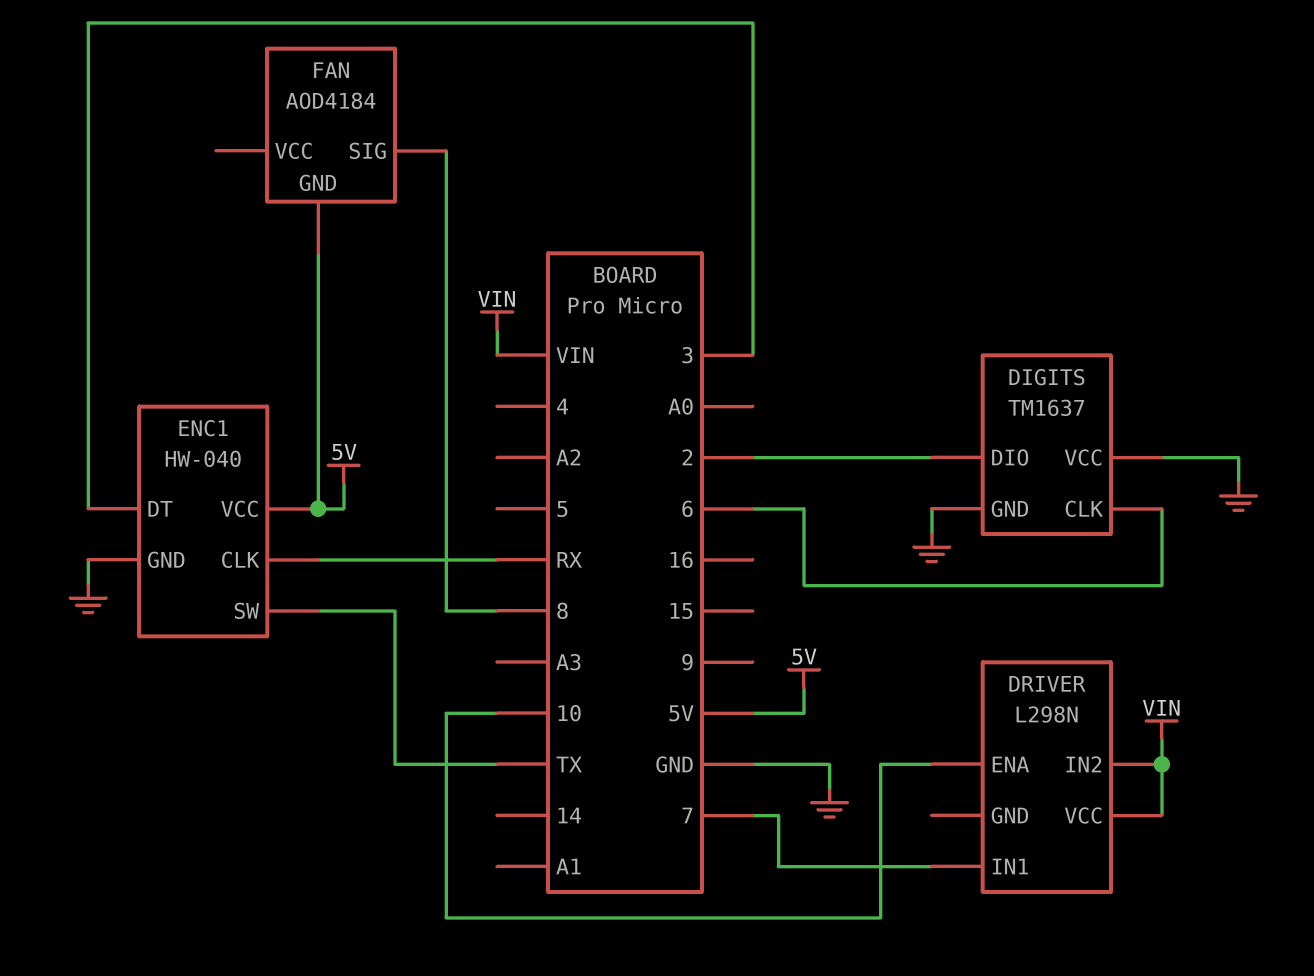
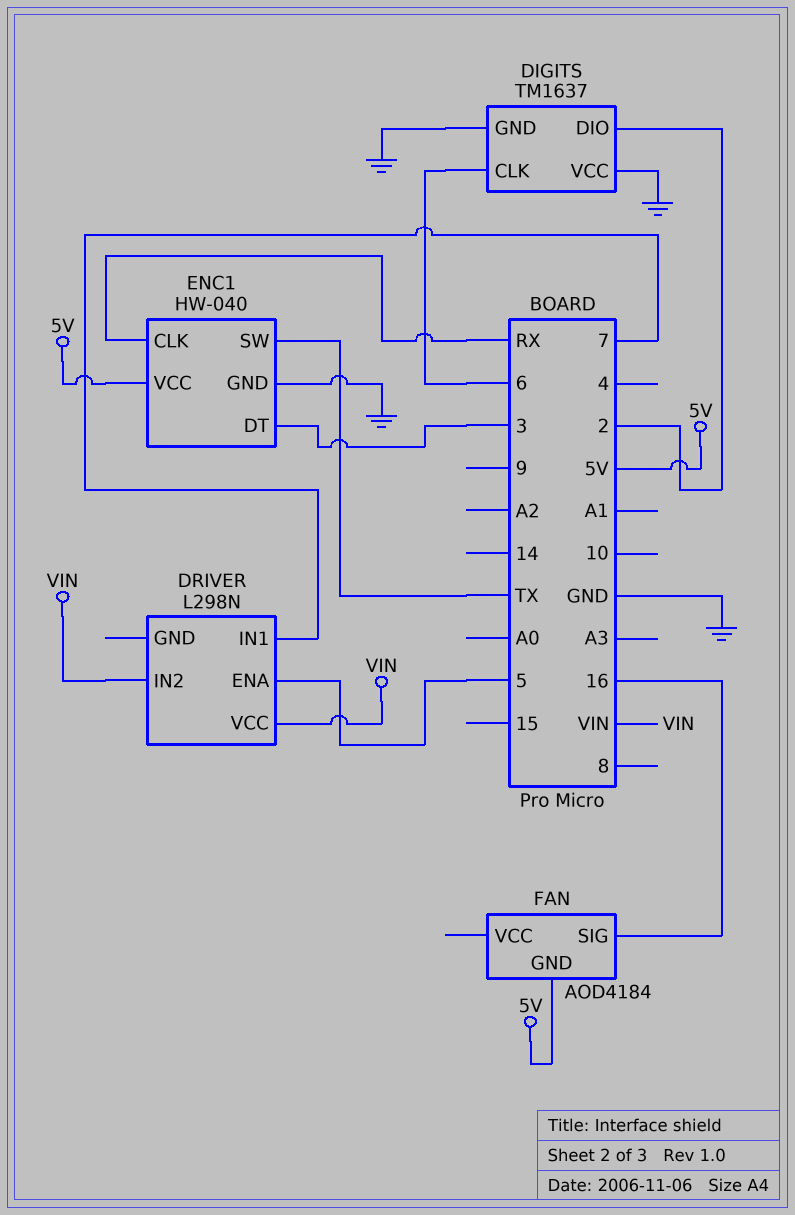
DRIVER pin ENA: 10 -> 5
FAN pin SIG: 8 -> 16

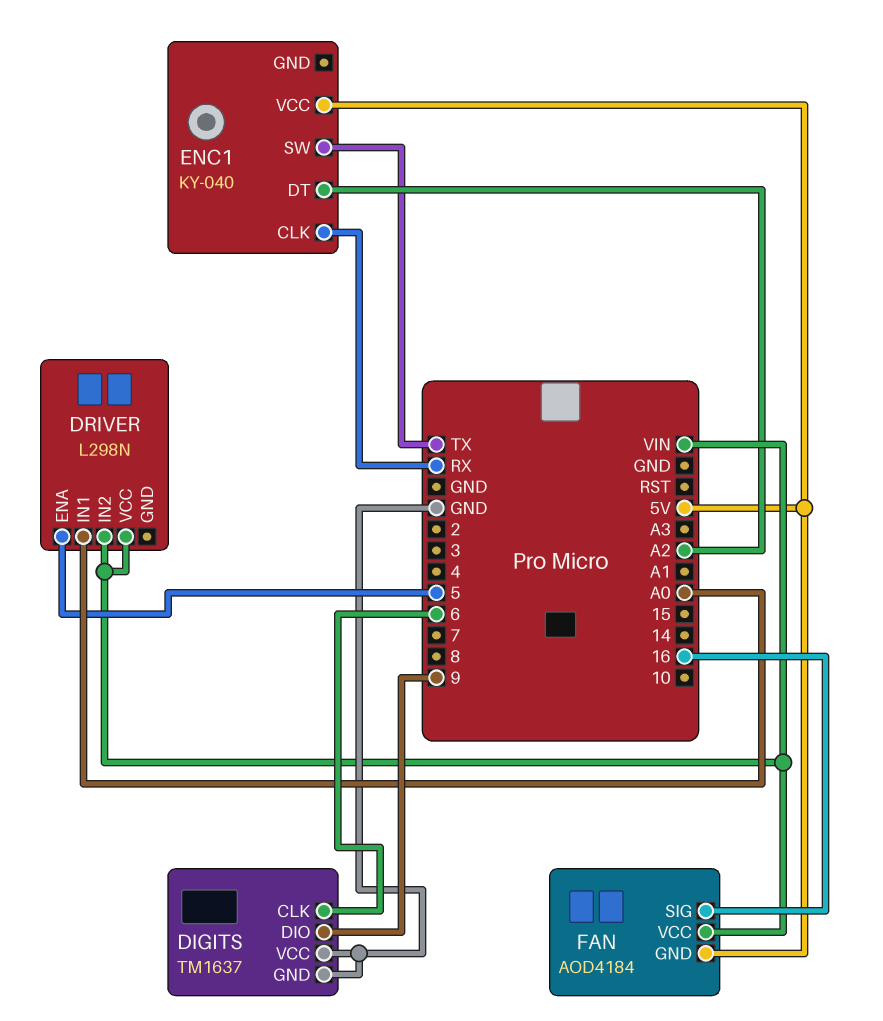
DIGITS pin DIO: 2 -> 9
DRIVER pin IN1: 7 -> A0
ENC1: HW-040 -> KY-040
ENC1 pin DT: 3 -> A2
ENC1 pin GND: GND -> none
FAN pin VCC: none -> VIN

